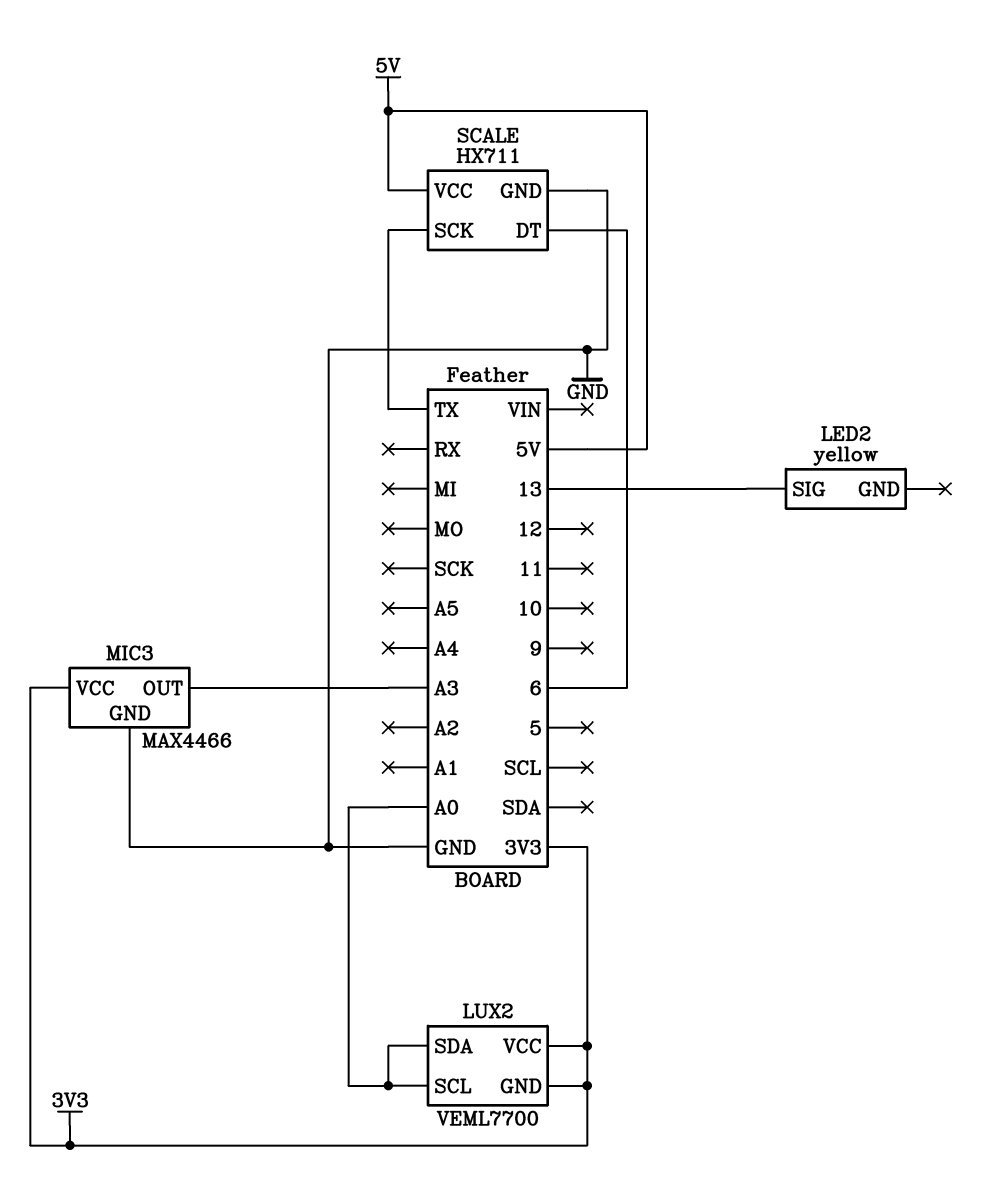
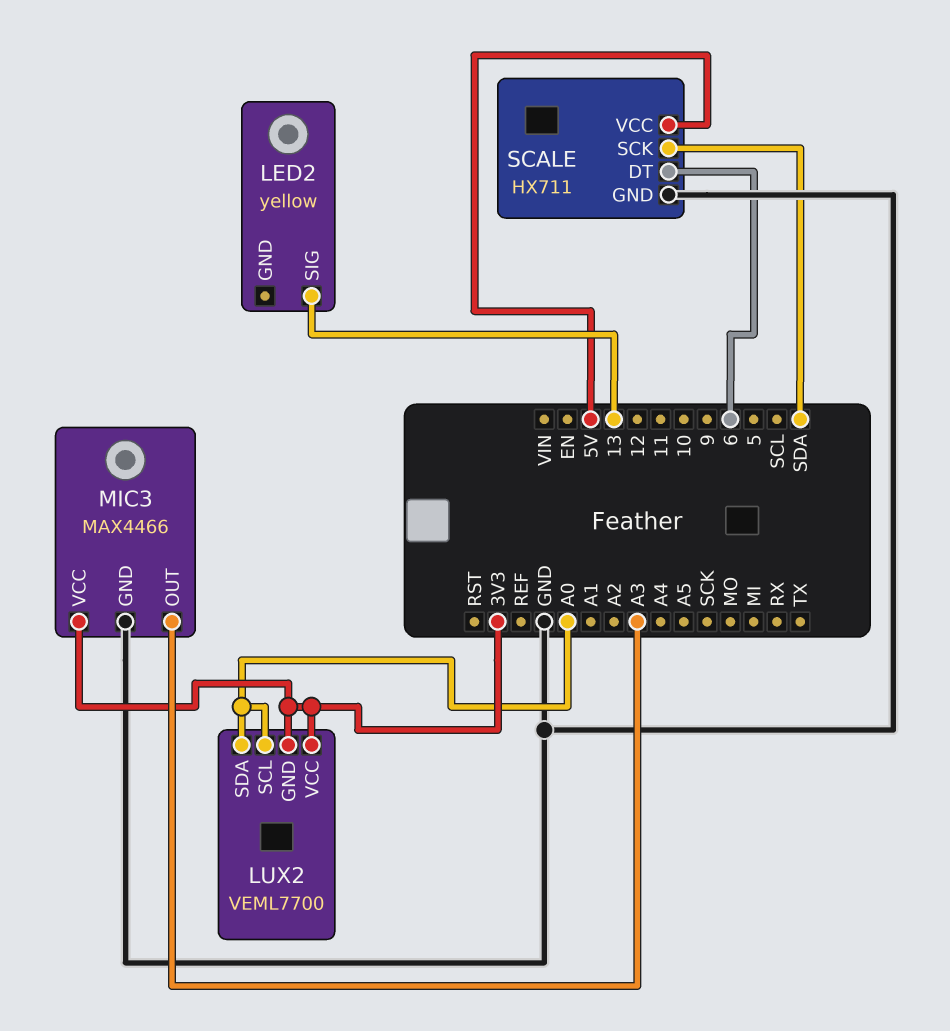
SCALE pin SCK: TX -> SDA

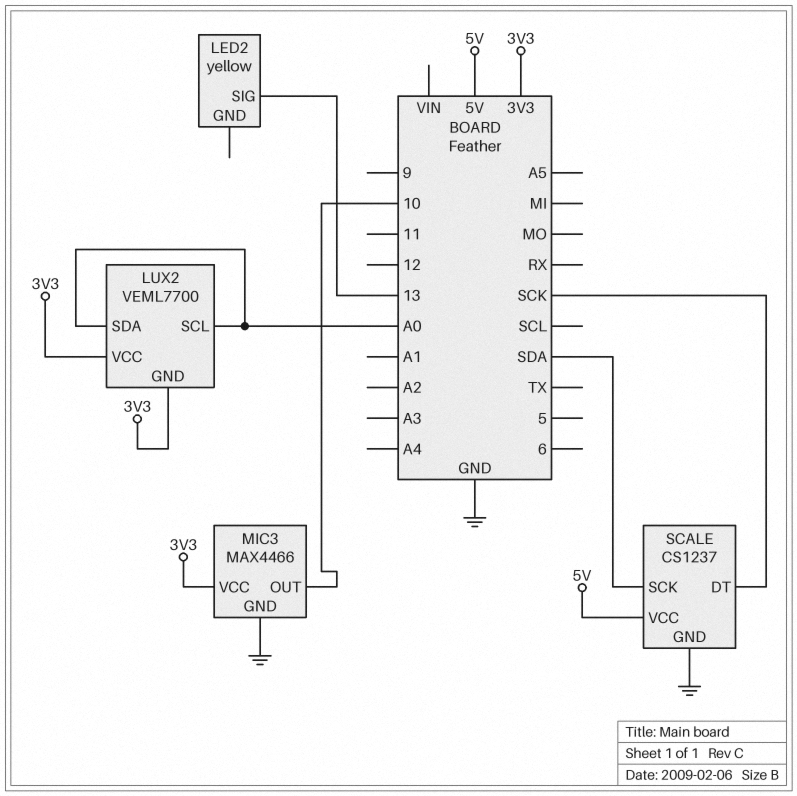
MIC3 pin OUT: A3 -> 10
SCALE: HX711 -> CS1237
SCALE pin DT: 6 -> SCK

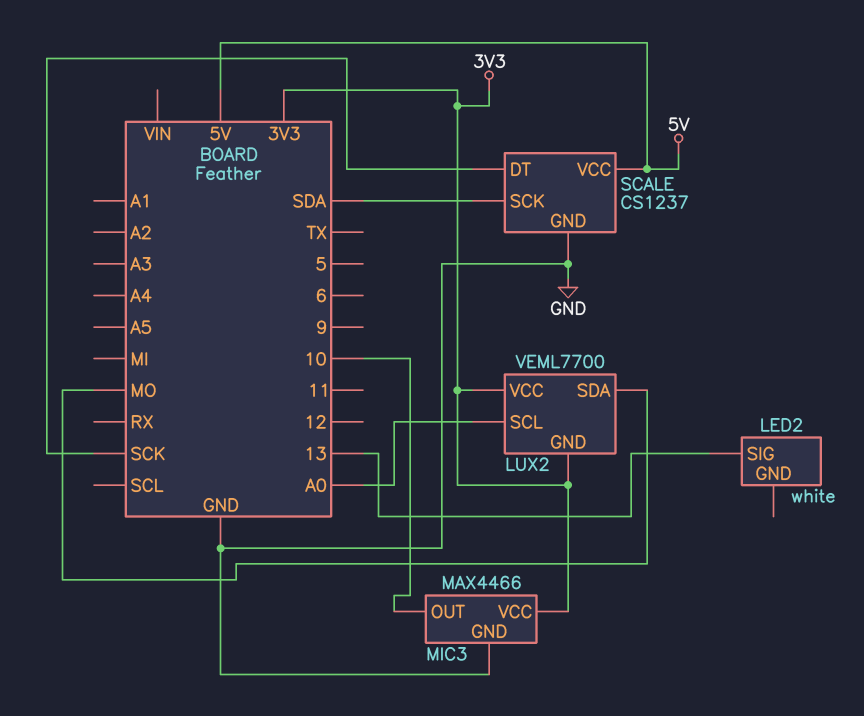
LED2: yellow -> white
LUX2 pin SDA: A0 -> MO

